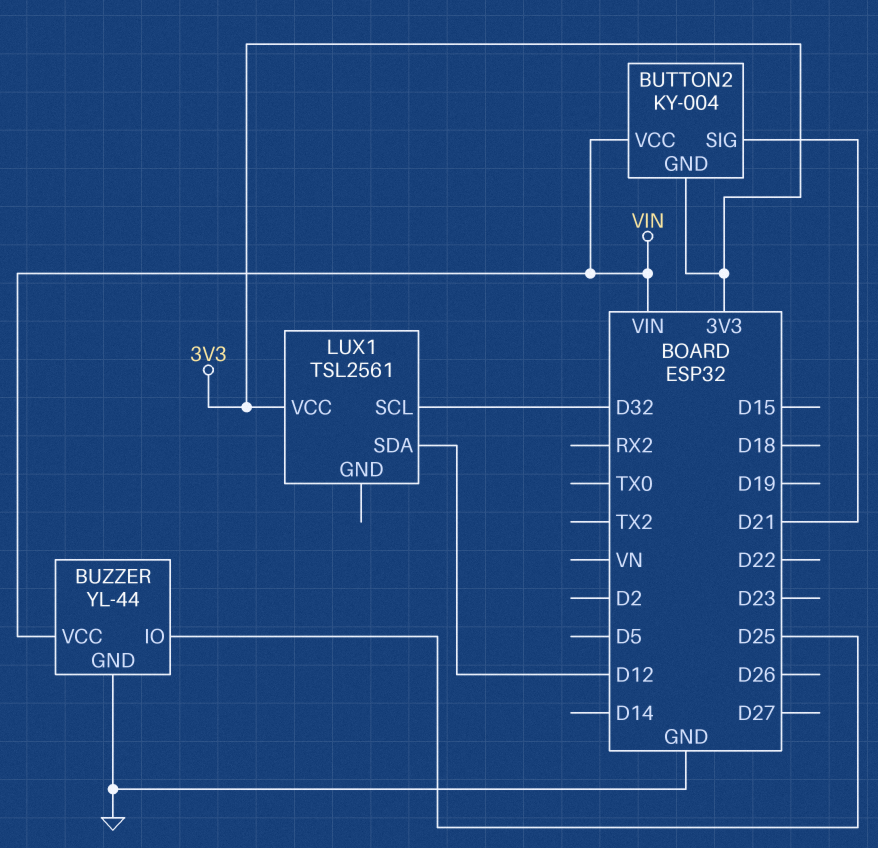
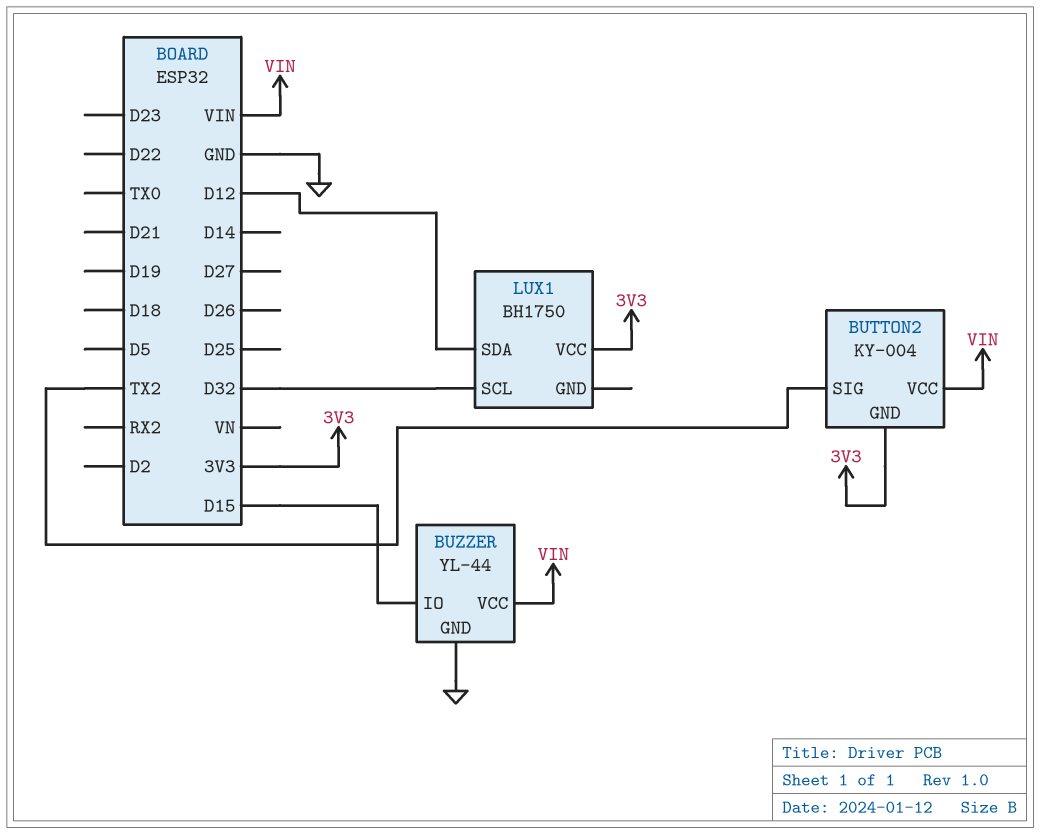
BUTTON2 pin SIG: D21 -> TX2
BUZZER pin IO: D25 -> D15
LUX1: TSL2561 -> BH1750

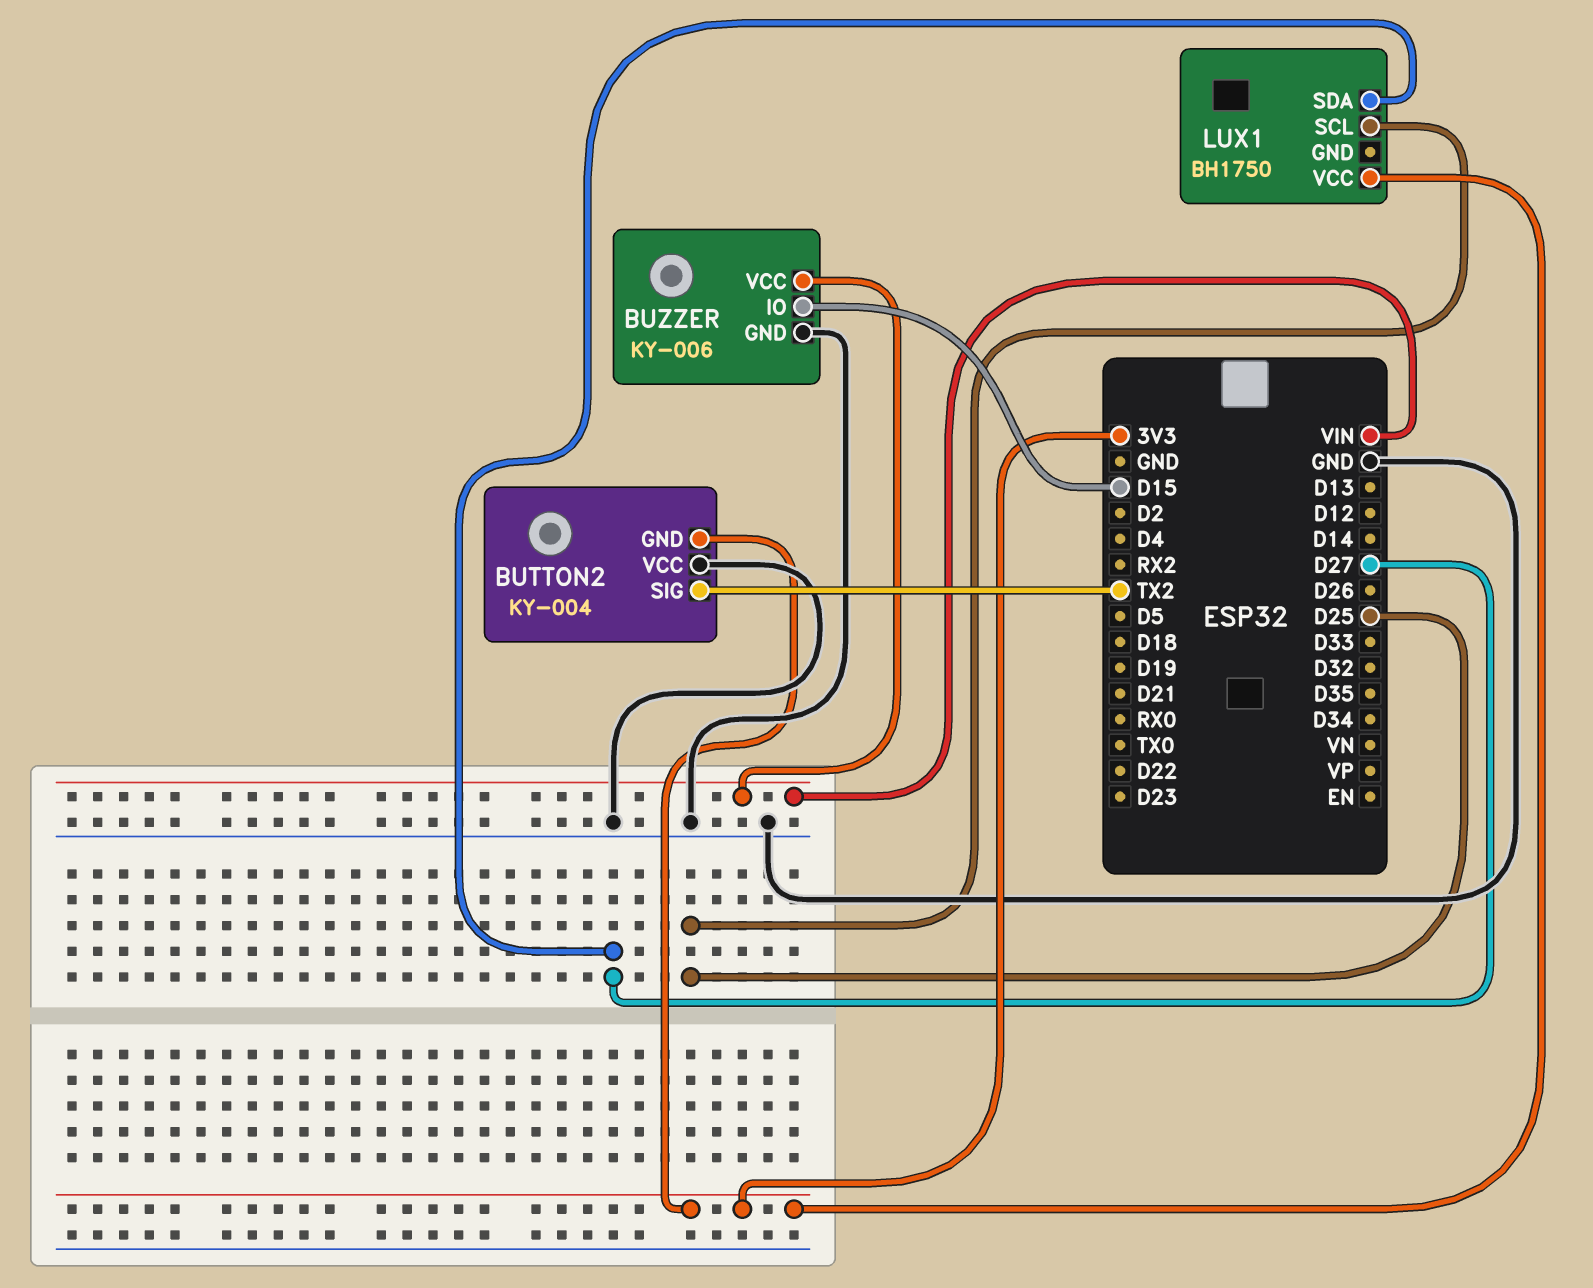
BUTTON2 pin VCC: VIN -> GND
BUZZER: YL-44 -> KY-006
LUX1 pin SCL: D32 -> D25
LUX1 pin SDA: D12 -> D27

